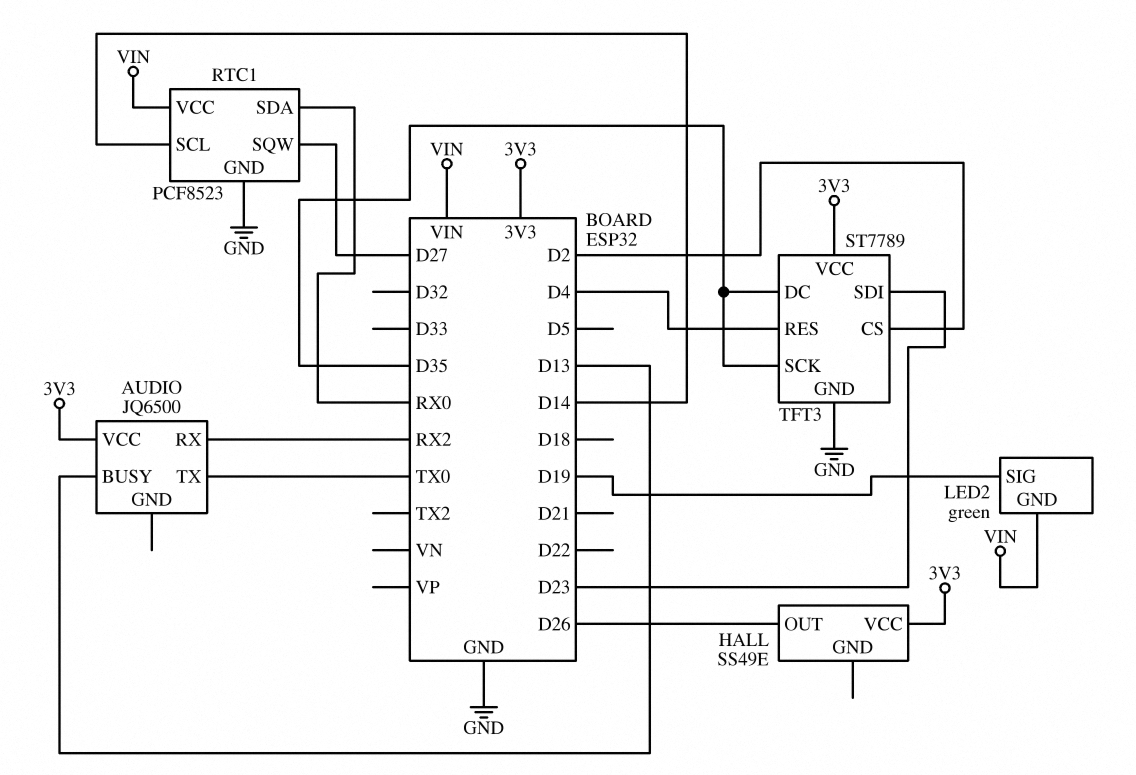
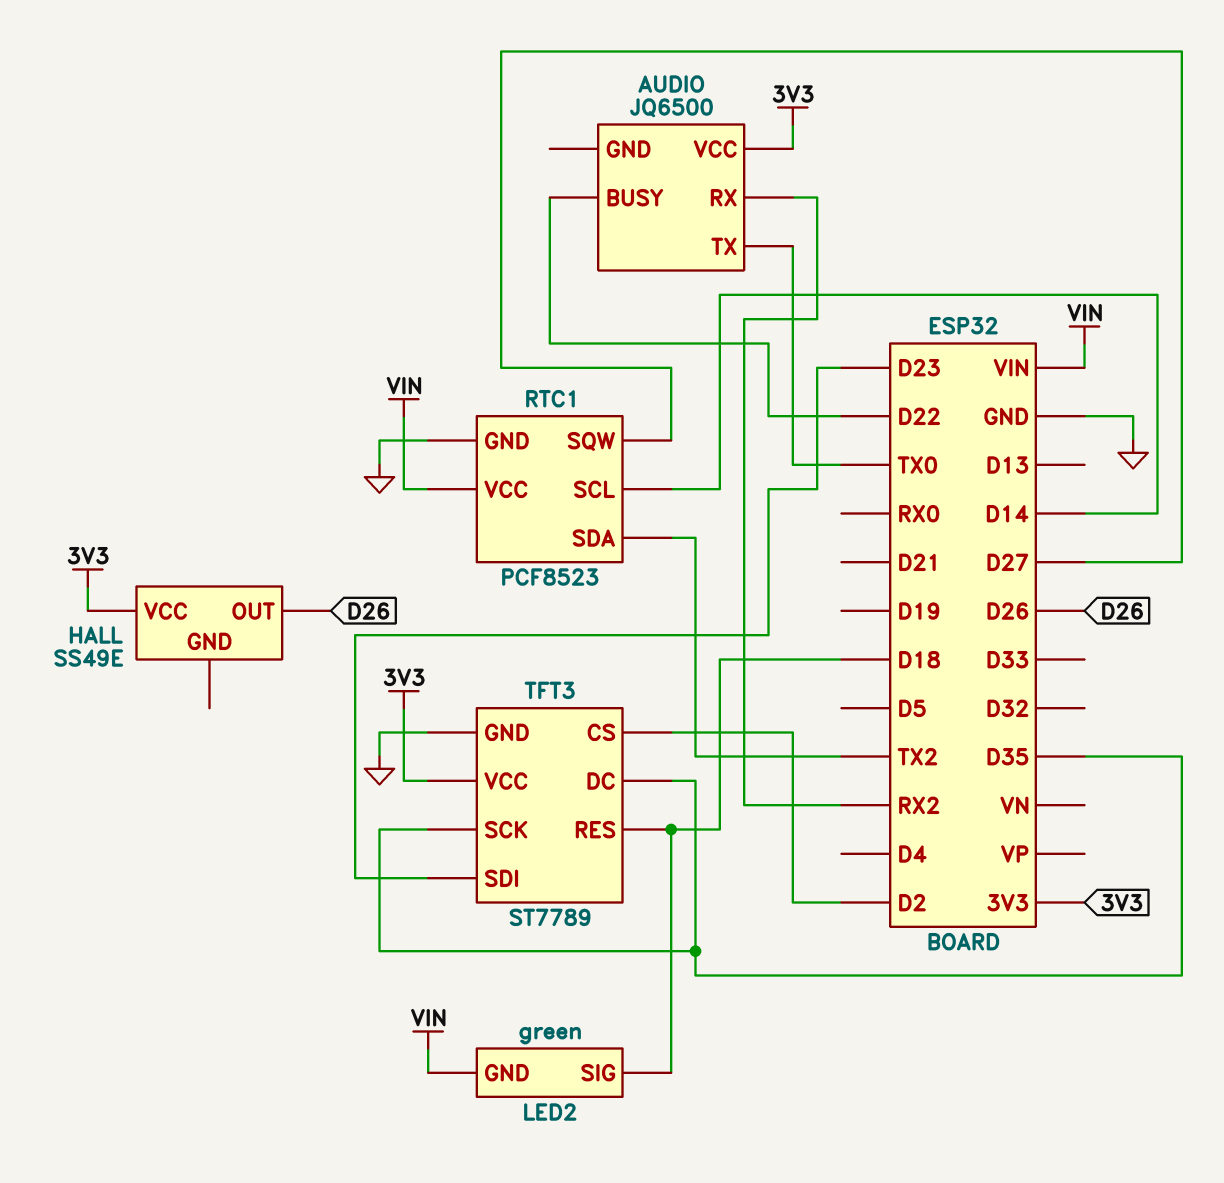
AUDIO pin BUSY: D13 -> D22
LED2 pin SIG: D19 -> D18
RTC1 pin SDA: RX0 -> TX2
TFT3 pin RES: D4 -> D18

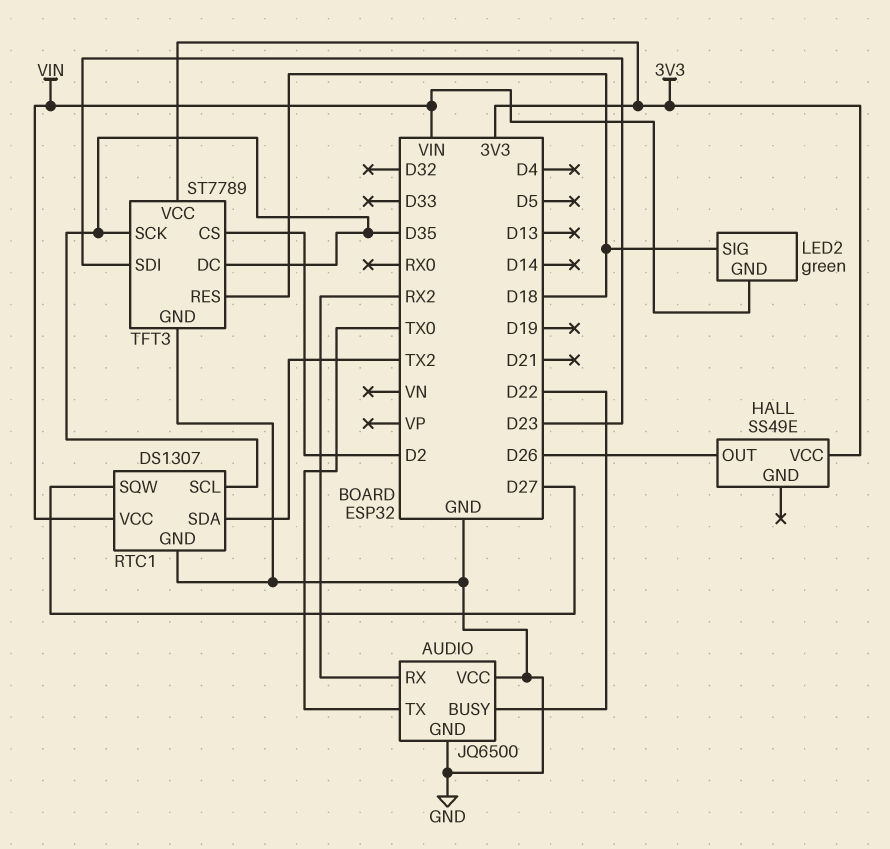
AUDIO pin GND: none -> GND
AUDIO pin VCC: 3V3 -> GND
RTC1: PCF8523 -> DS1307
RTC1 pin SCL: D14 -> D35

